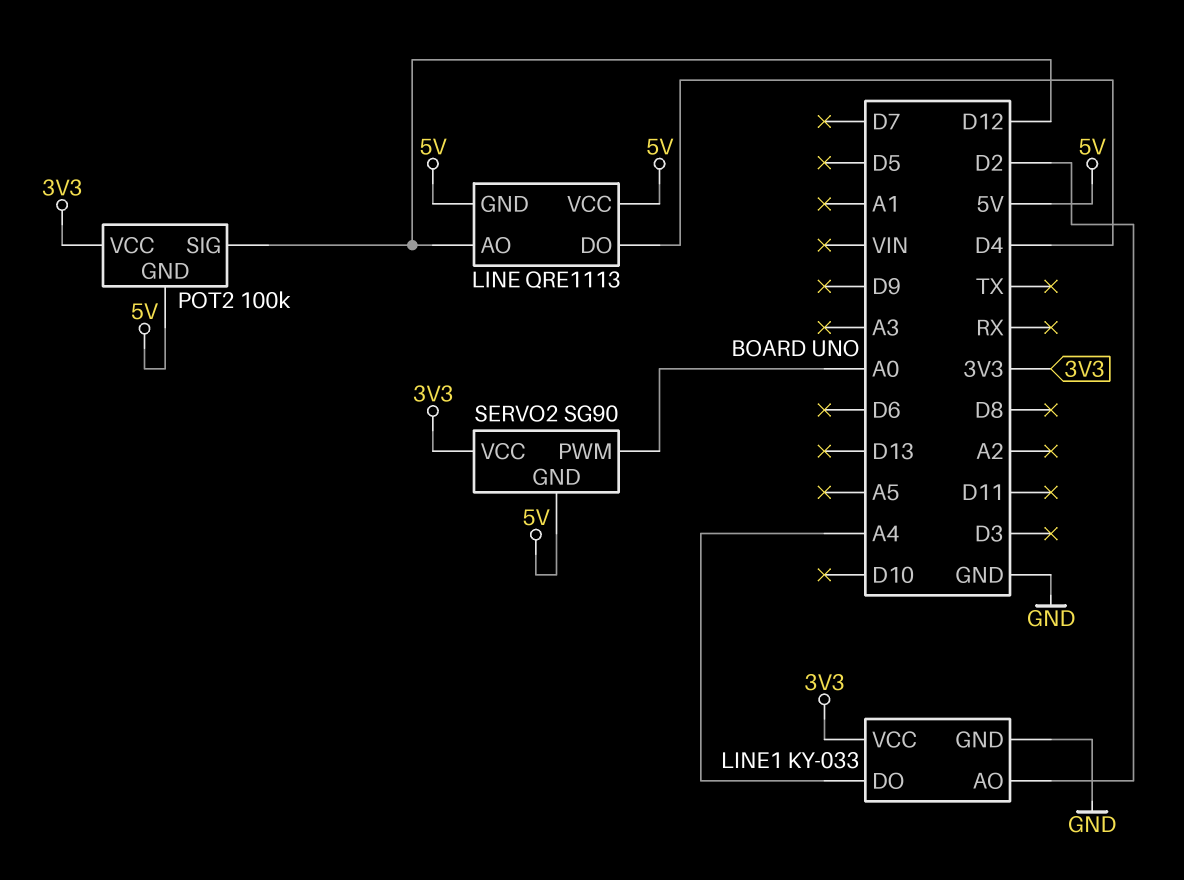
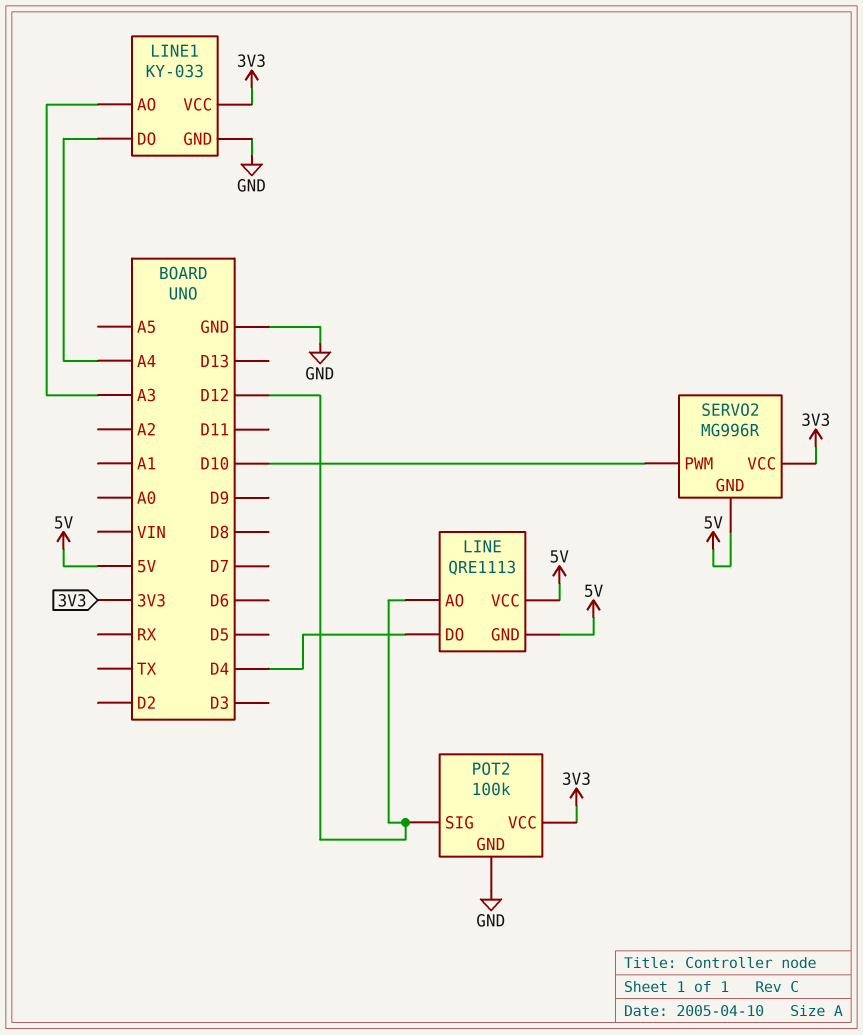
LINE1 pin AO: D2 -> A3
POT2 pin GND: 5V -> GND
SERVO2: SG90 -> MG996R
SERVO2 pin PWM: A0 -> D10

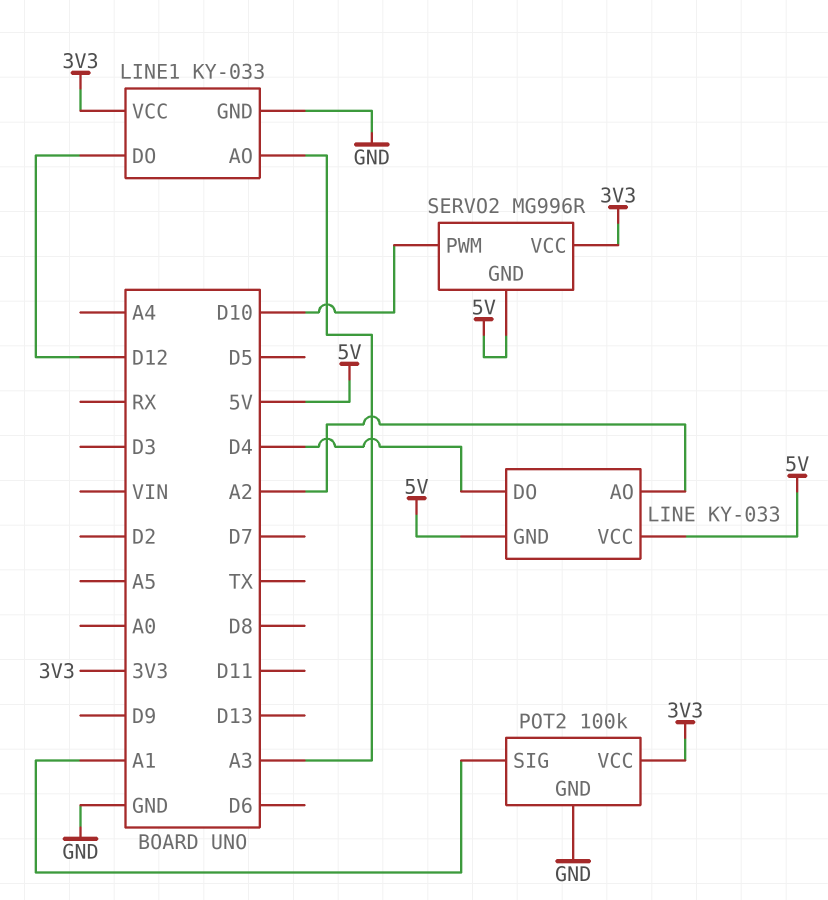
LINE: QRE1113 -> KY-033
LINE pin AO: D12 -> A2
LINE1 pin DO: A4 -> D12
POT2 pin SIG: D12 -> A1

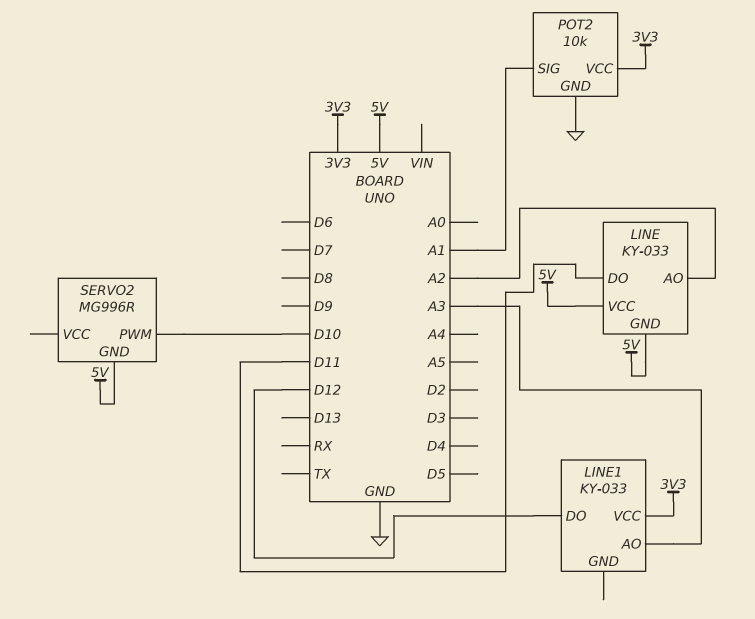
LINE pin DO: D4 -> D11
LINE1 pin GND: GND -> none
POT2: 100k -> 10k
SERVO2 pin VCC: 3V3 -> none

